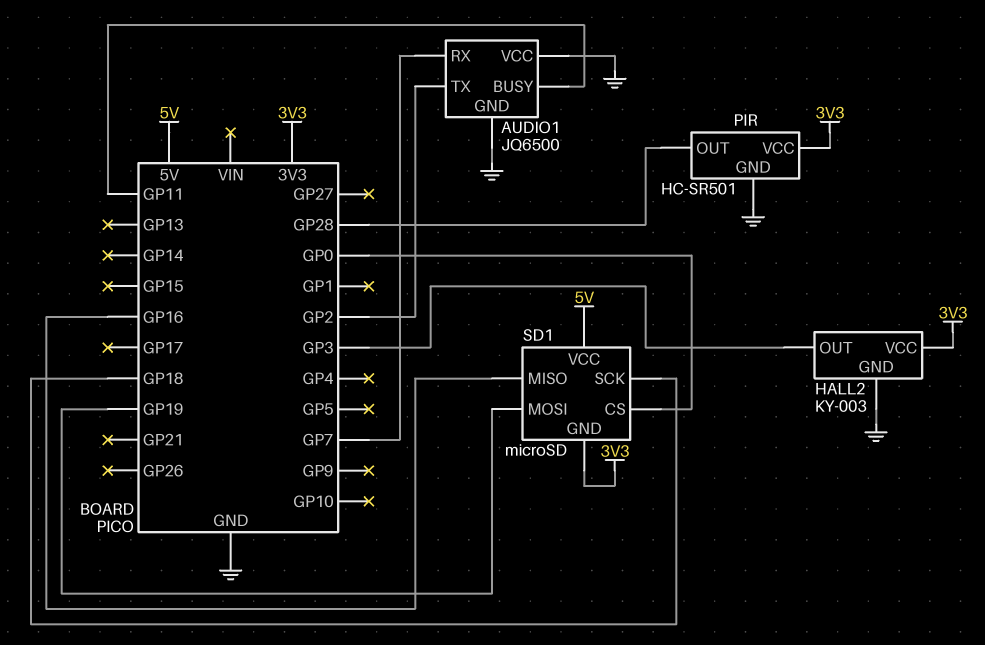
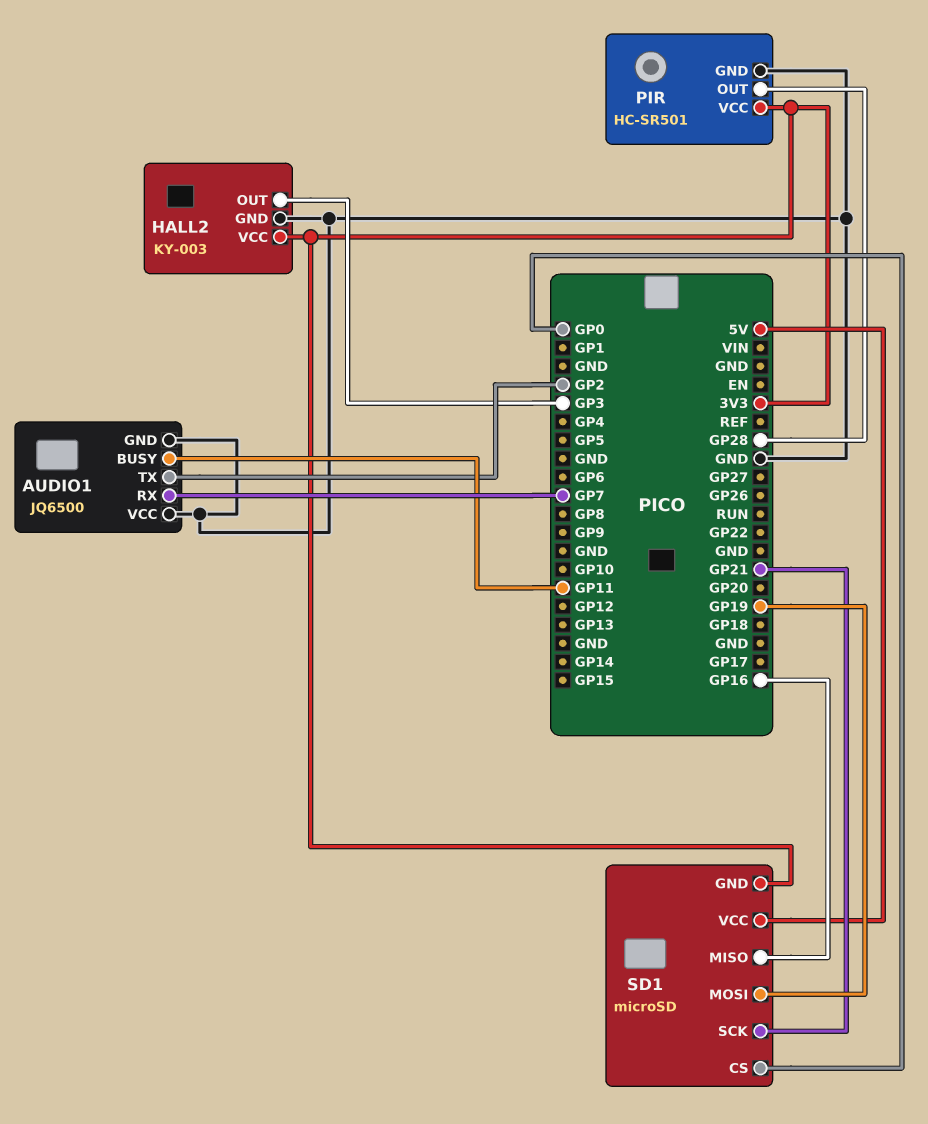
SD1 pin SCK: GP18 -> GP21

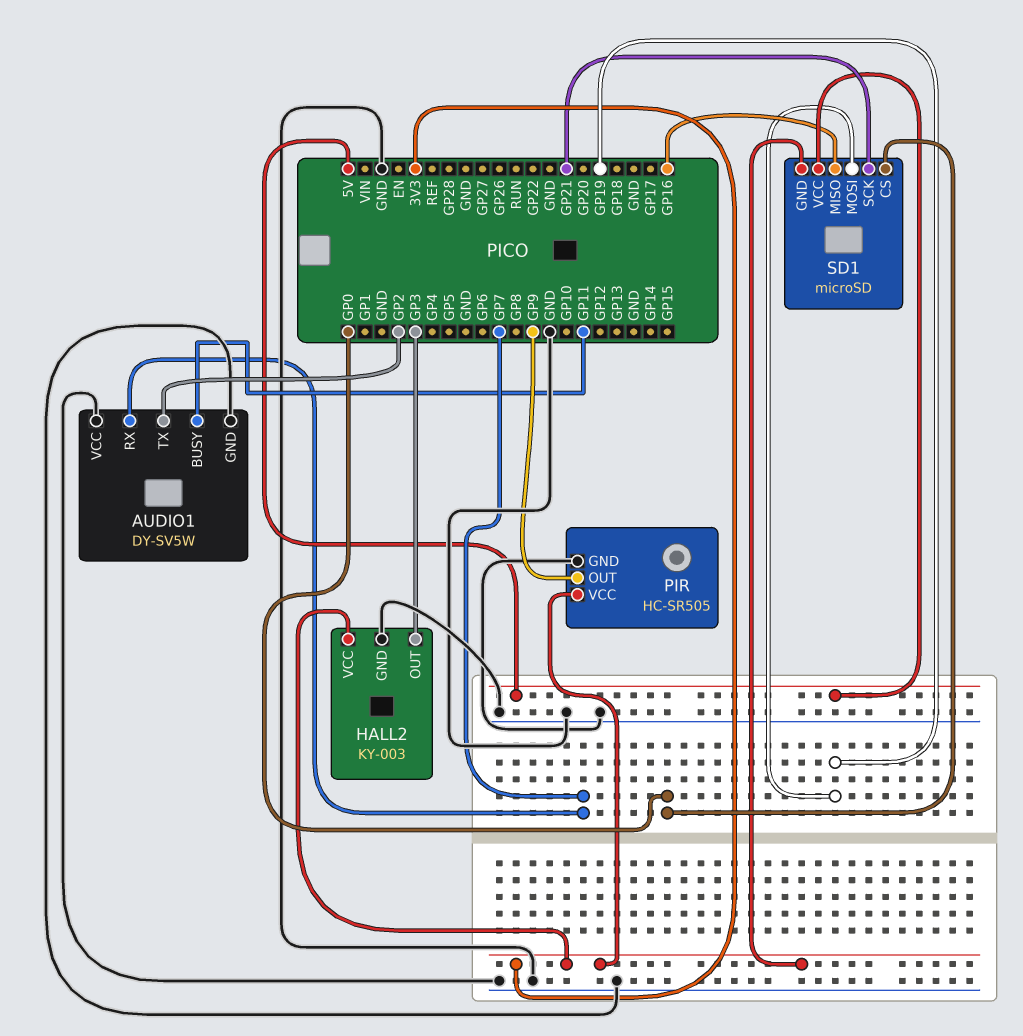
AUDIO1: JQ6500 -> DY-SV5W
PIR: HC-SR501 -> HC-SR505
PIR pin OUT: GP28 -> GP9

